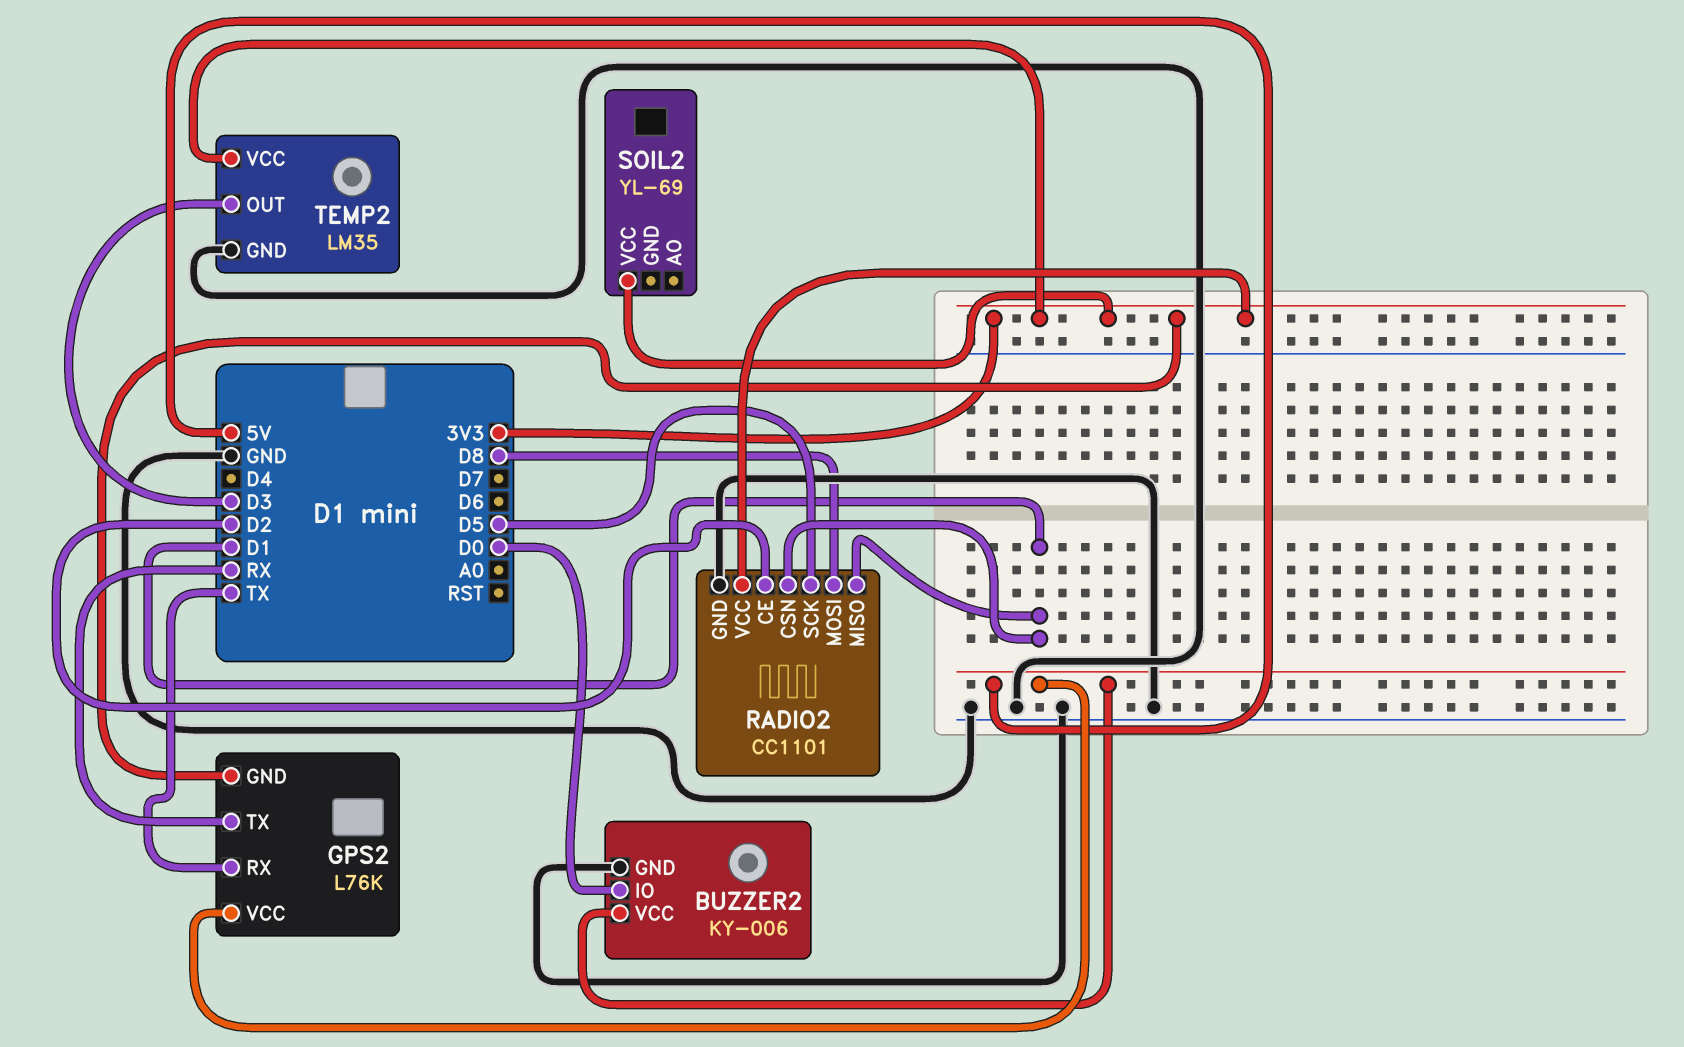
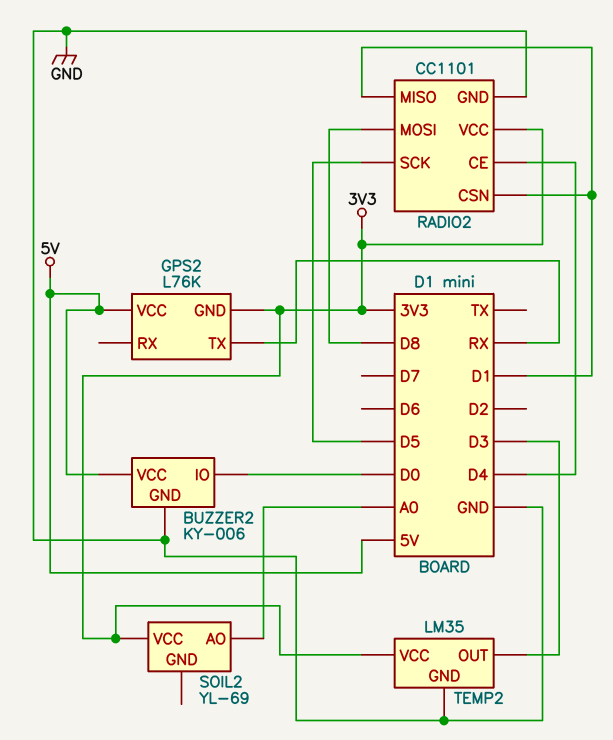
GPS2 pin RX: TX -> none
RADIO2 pin CE: D2 -> D4
SOIL2 pin AO: none -> A0

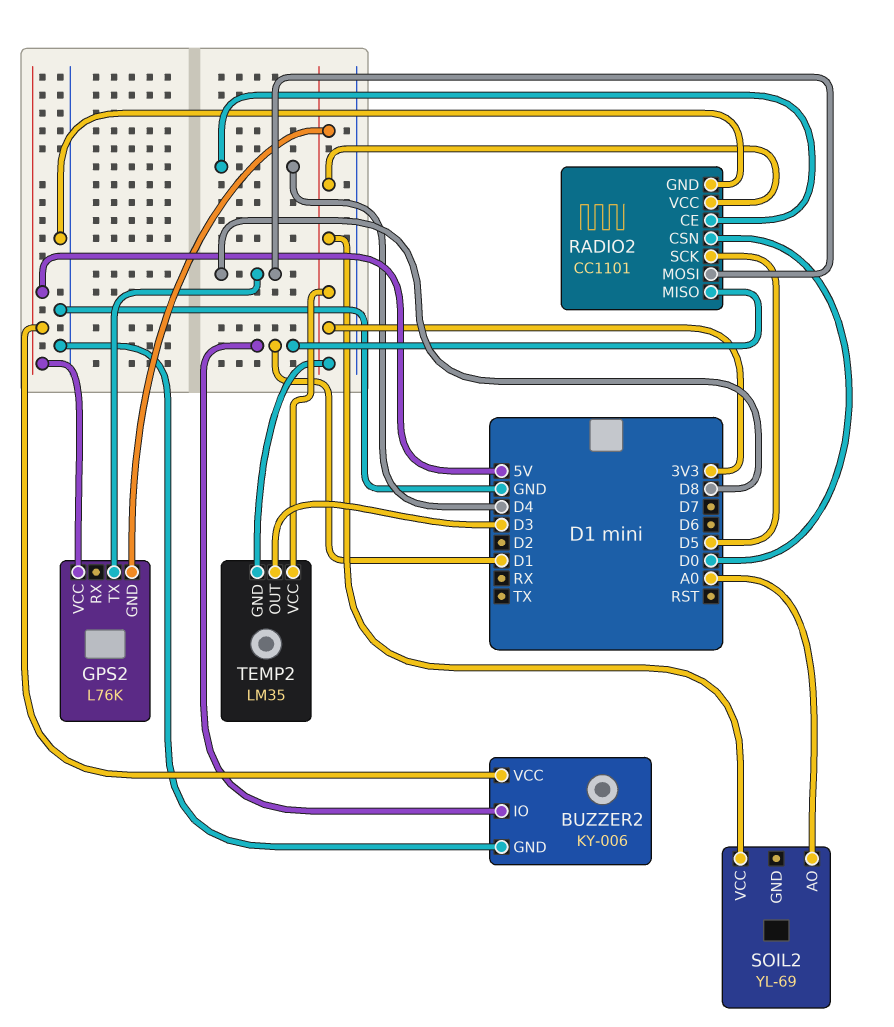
BUZZER2 pin IO: D0 -> D1
GPS2 pin TX: RX -> D8
RADIO2 pin CSN: D1 -> D0
TEMP2 pin GND: GND -> 3V3

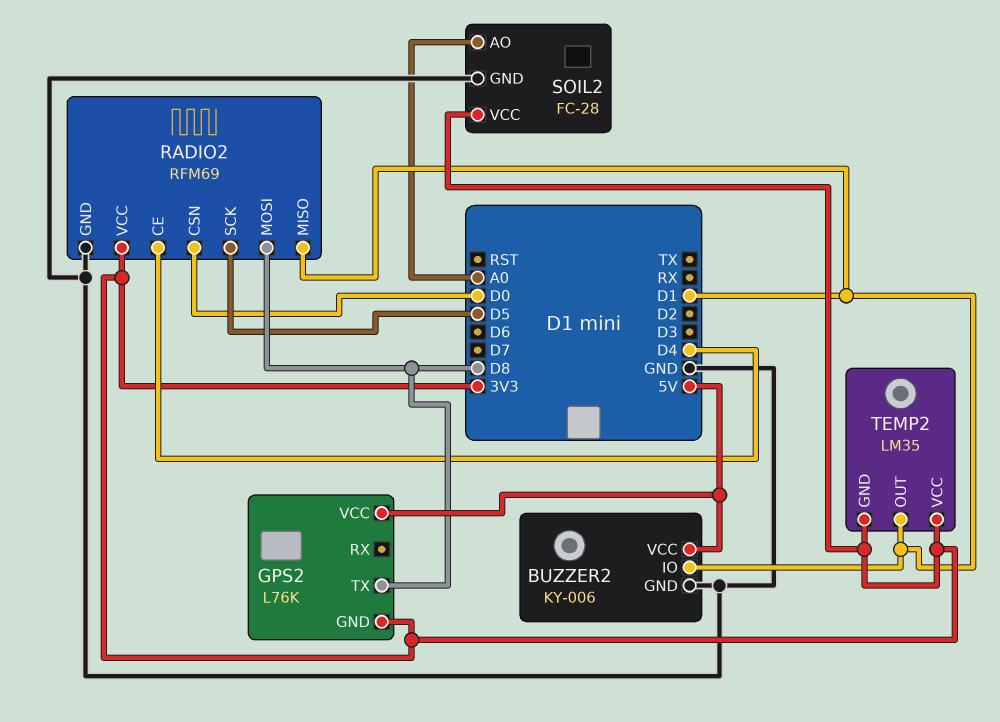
RADIO2: CC1101 -> RFM69
SOIL2: YL-69 -> FC-28
SOIL2 pin GND: none -> GND
TEMP2 pin OUT: D3 -> D1

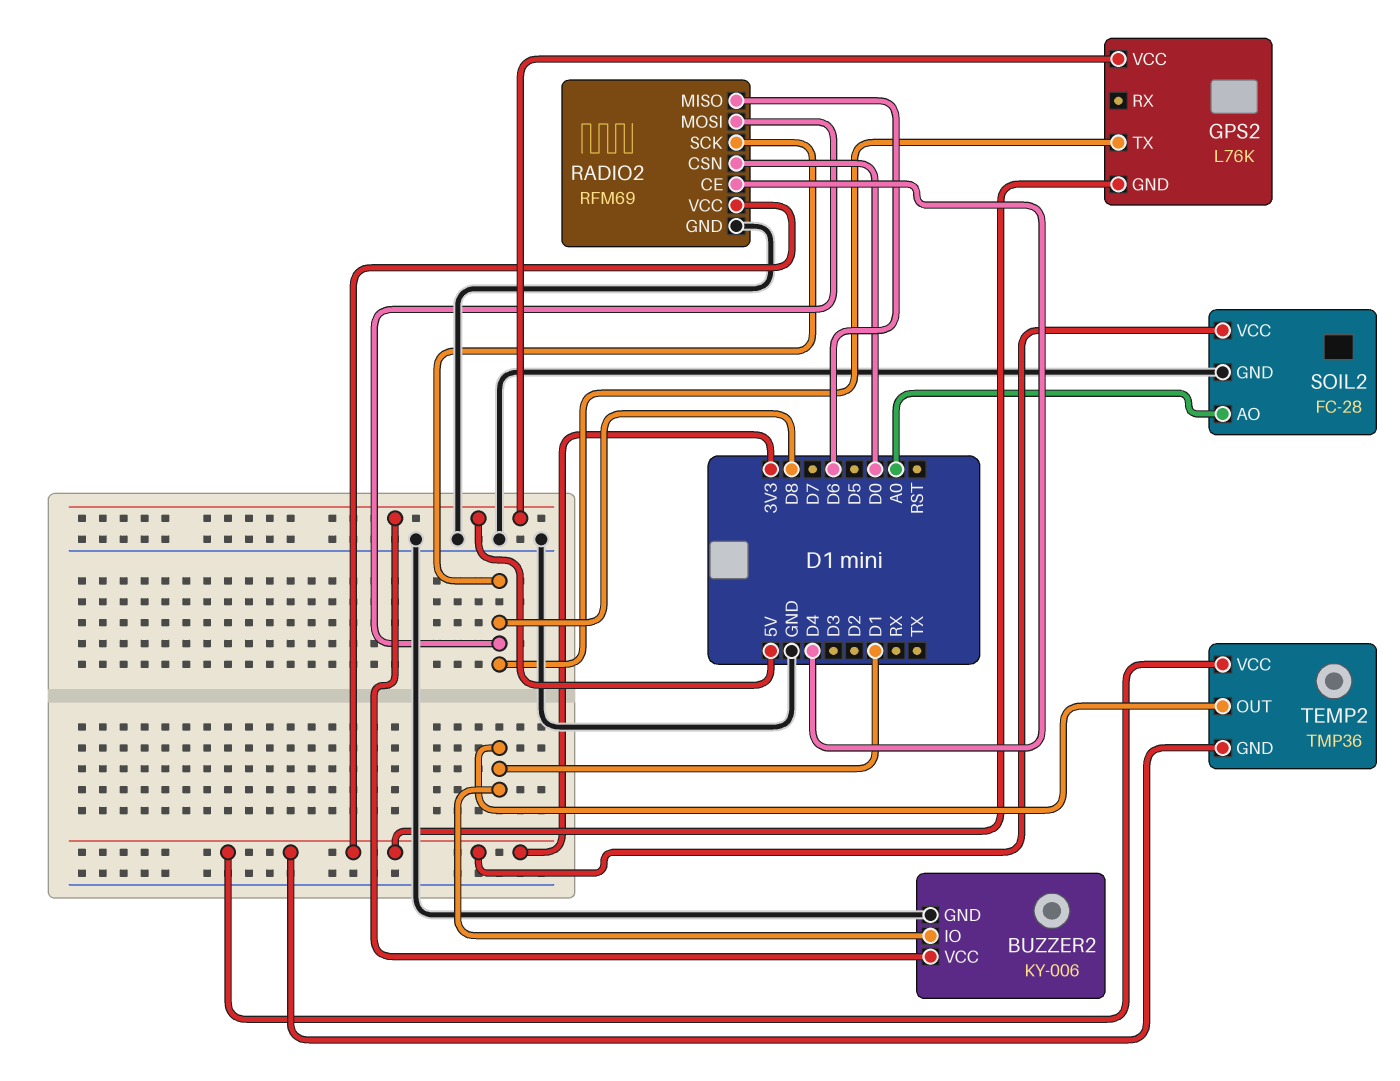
RADIO2 pin MISO: D1 -> D6
RADIO2 pin SCK: D5 -> D8
TEMP2: LM35 -> TMP36

